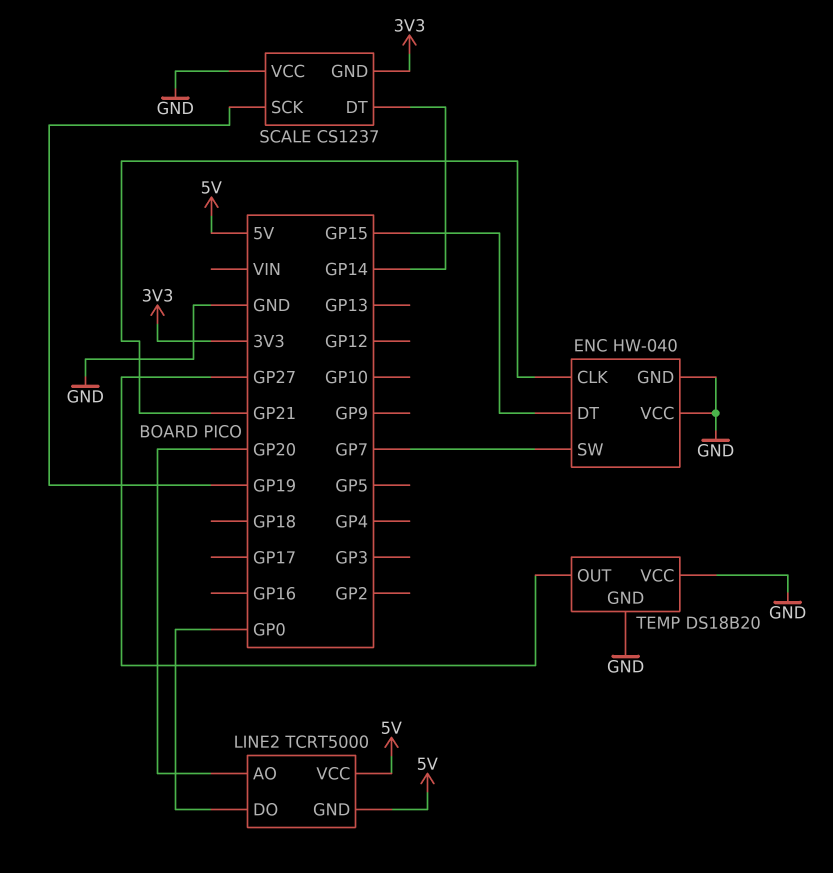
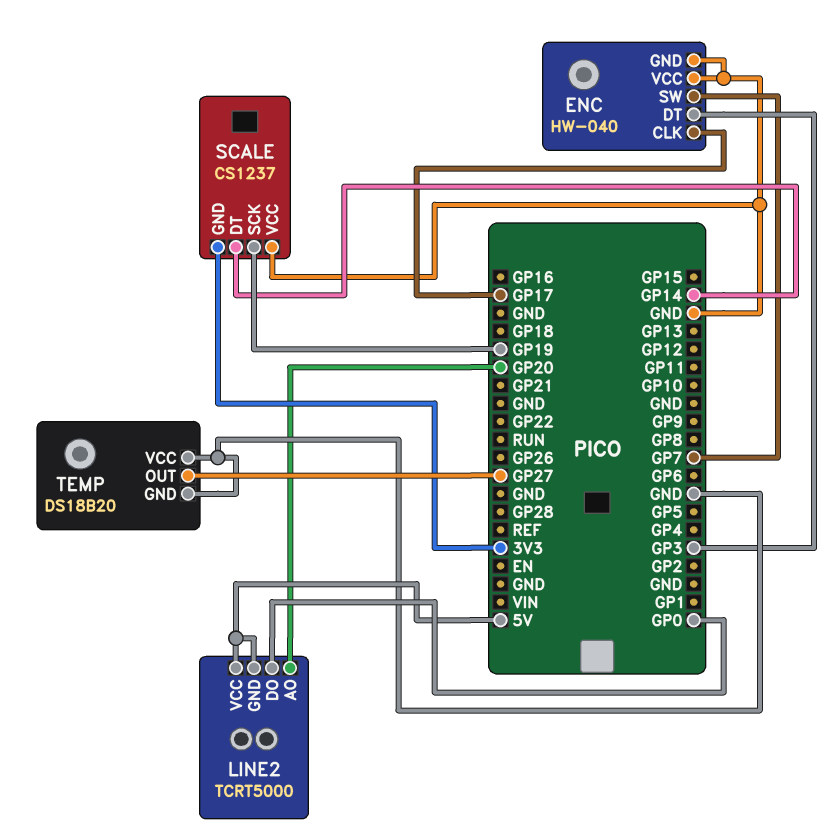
ENC pin CLK: GP21 -> GP17
ENC pin DT: GP15 -> GP3

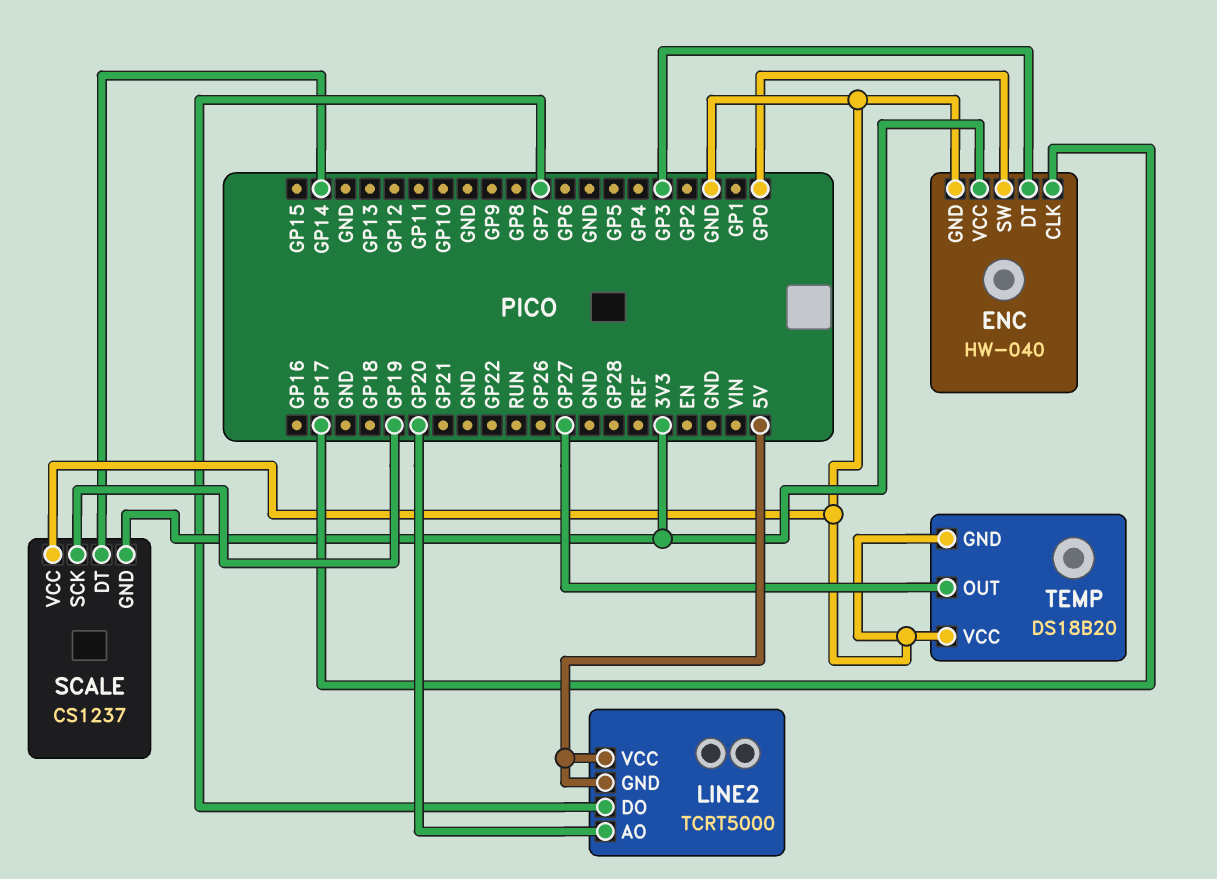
ENC pin SW: GP7 -> GP0
ENC pin VCC: GND -> 3V3
LINE2 pin DO: GP0 -> GP7

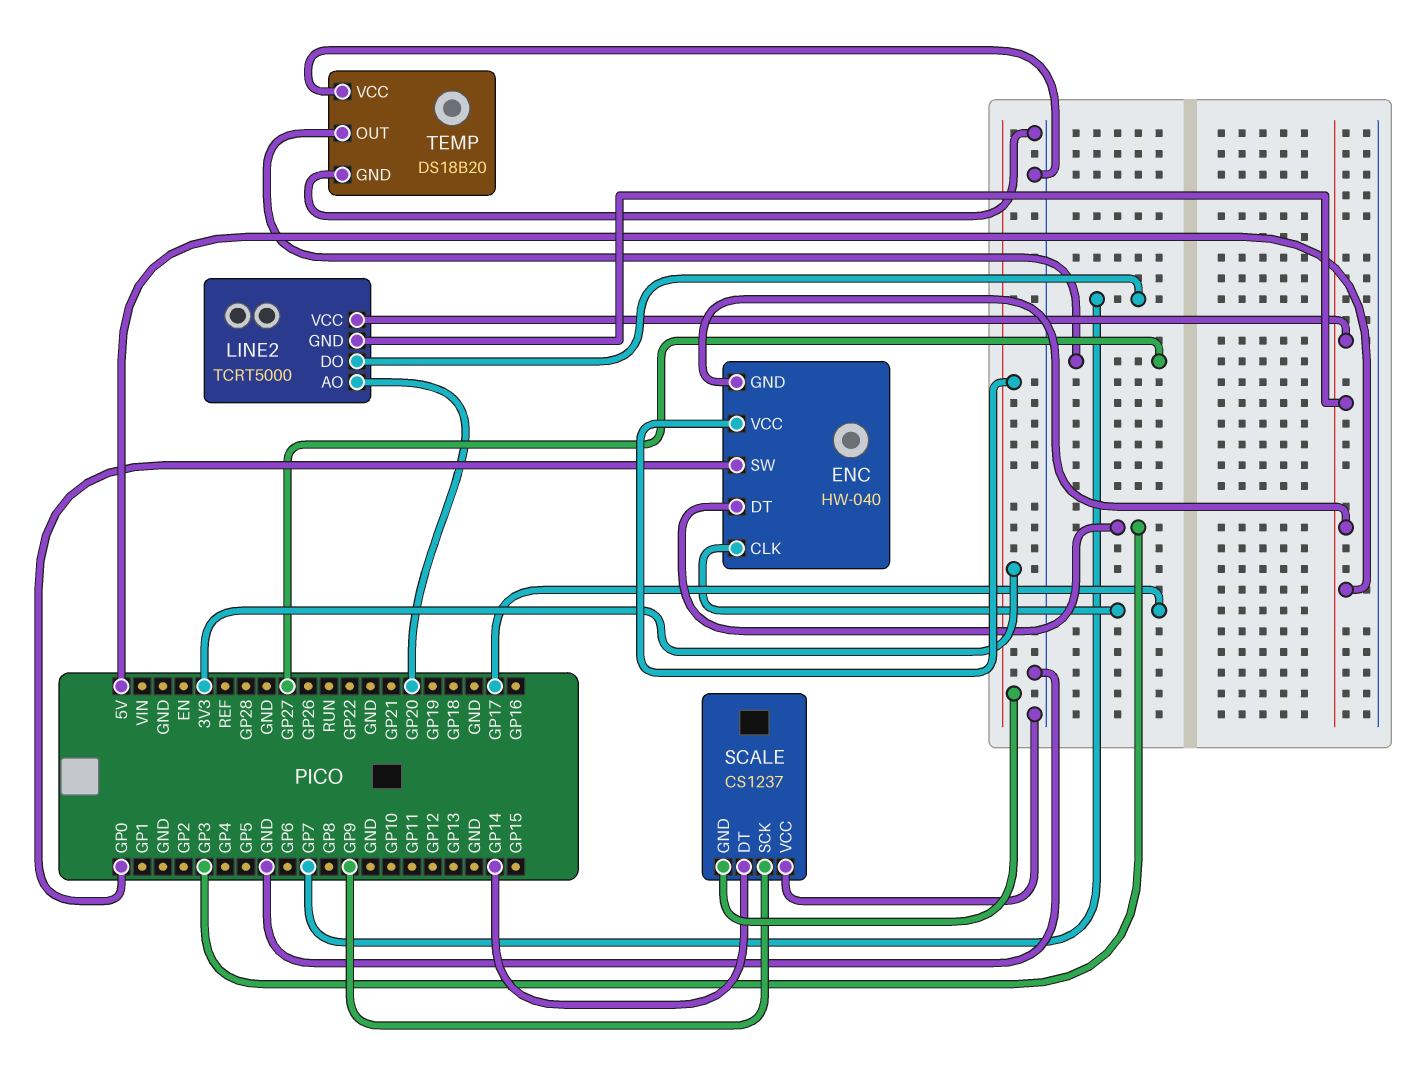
ENC pin GND: GND -> 5V
SCALE pin SCK: GP19 -> GP9

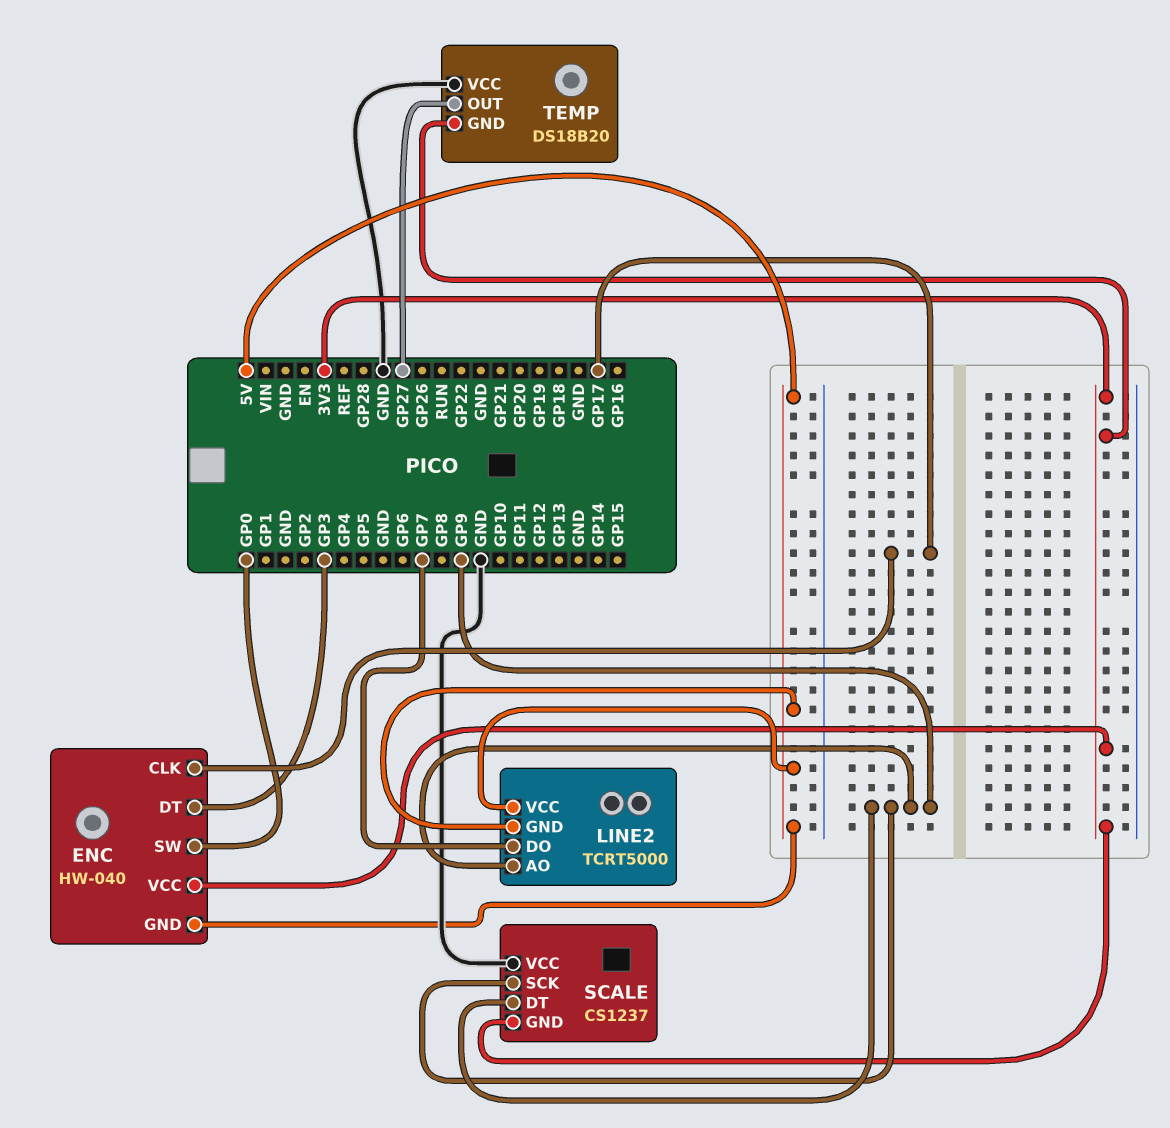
LINE2 pin AO: GP20 -> GP9
SCALE pin DT: GP14 -> GP9
TEMP pin GND: GND -> 3V3

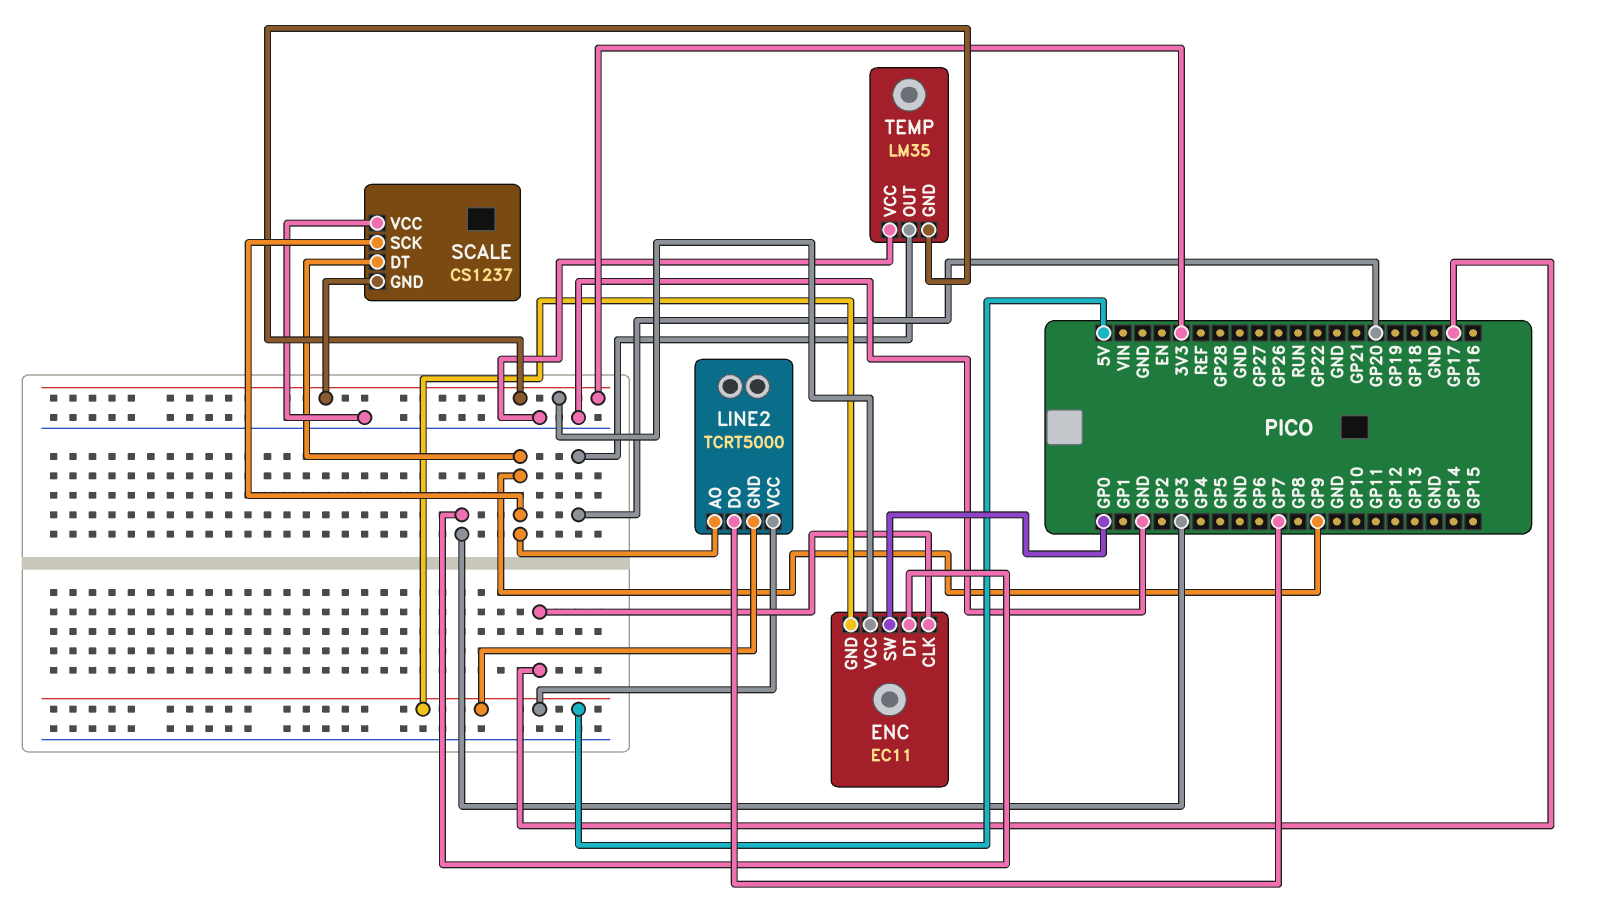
ENC: HW-040 -> EC11
TEMP: DS18B20 -> LM35
TEMP pin OUT: GP27 -> GP20

